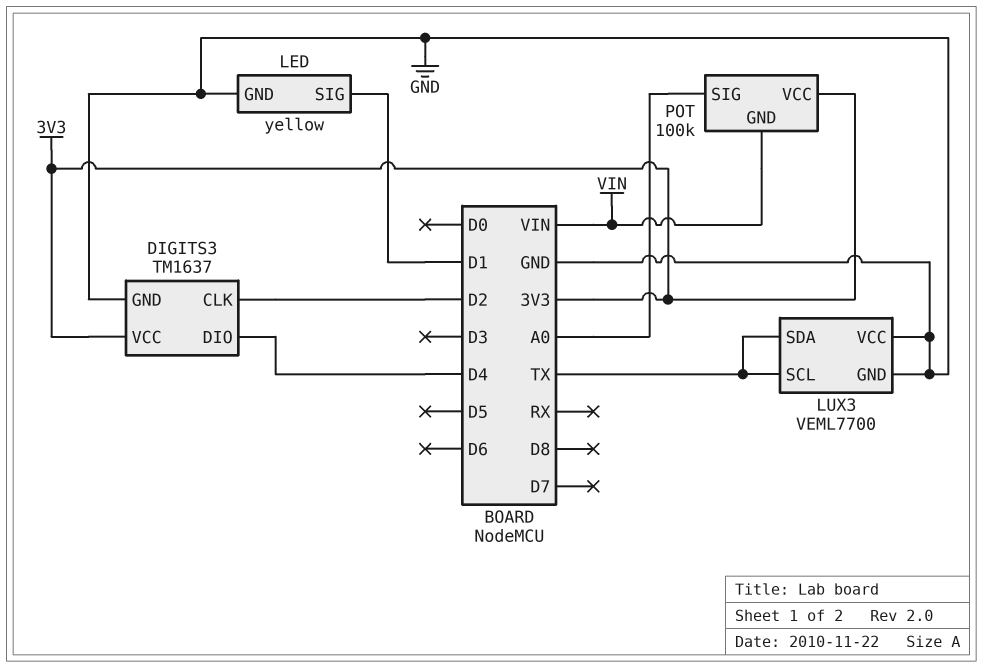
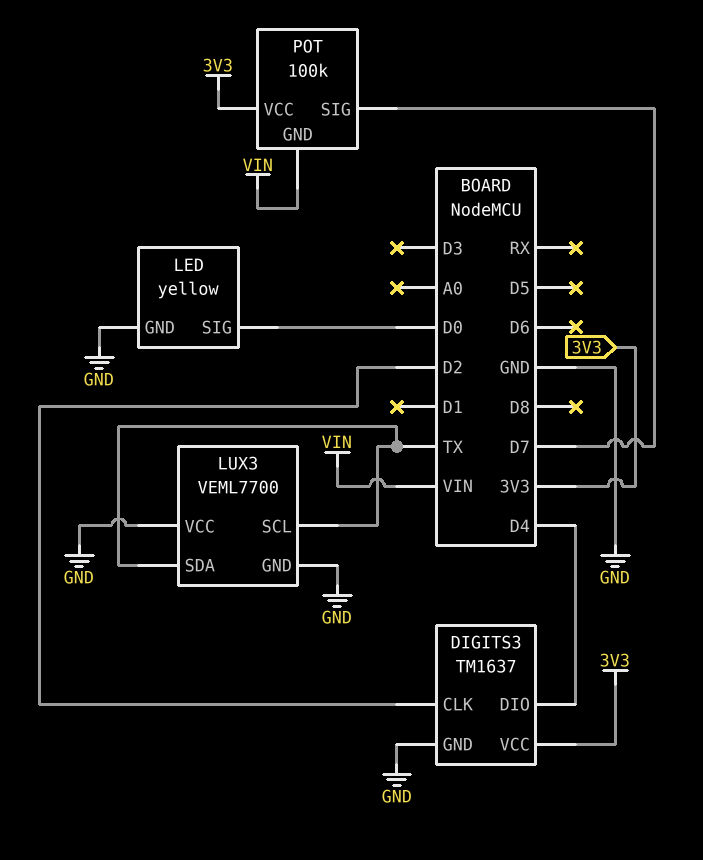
LED pin SIG: D1 -> D0
POT pin SIG: A0 -> D7

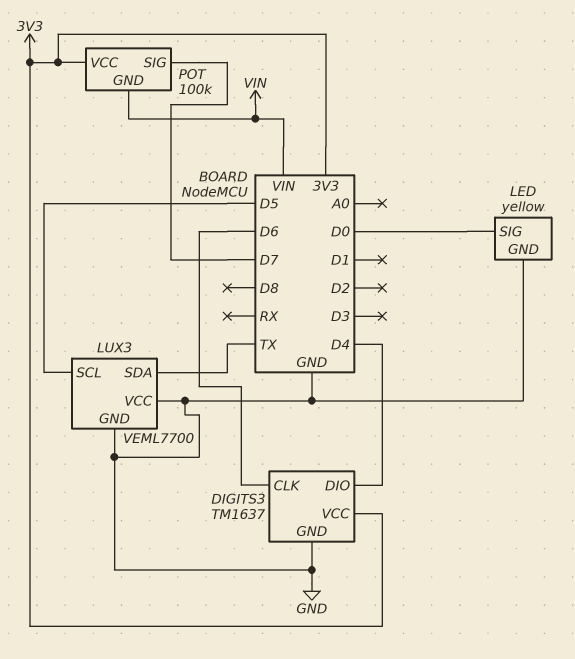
DIGITS3 pin CLK: D2 -> D6
LUX3 pin SCL: TX -> D5

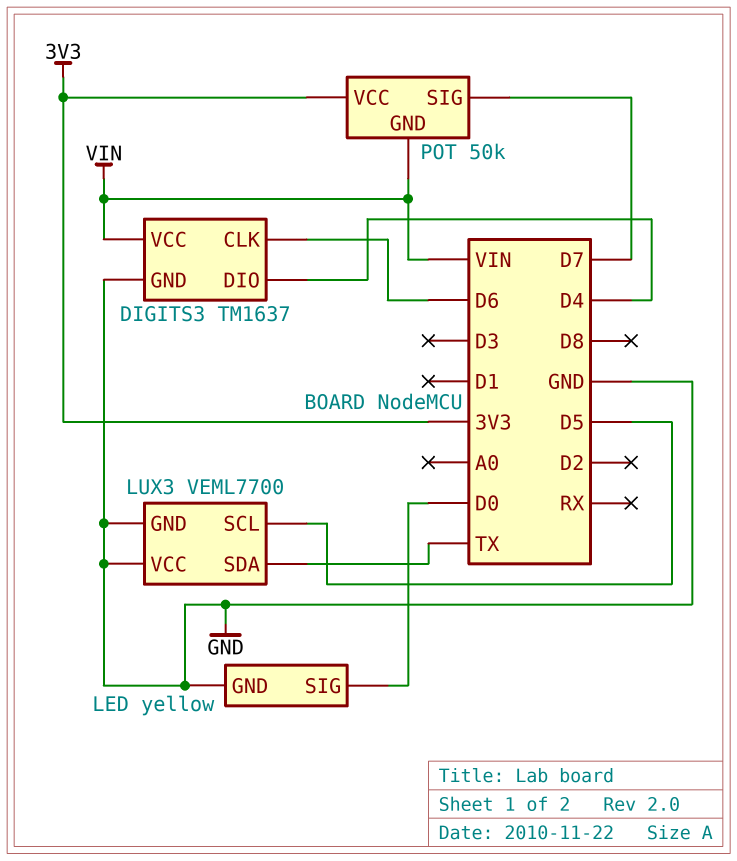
DIGITS3 pin VCC: 3V3 -> VIN
POT: 100k -> 50k

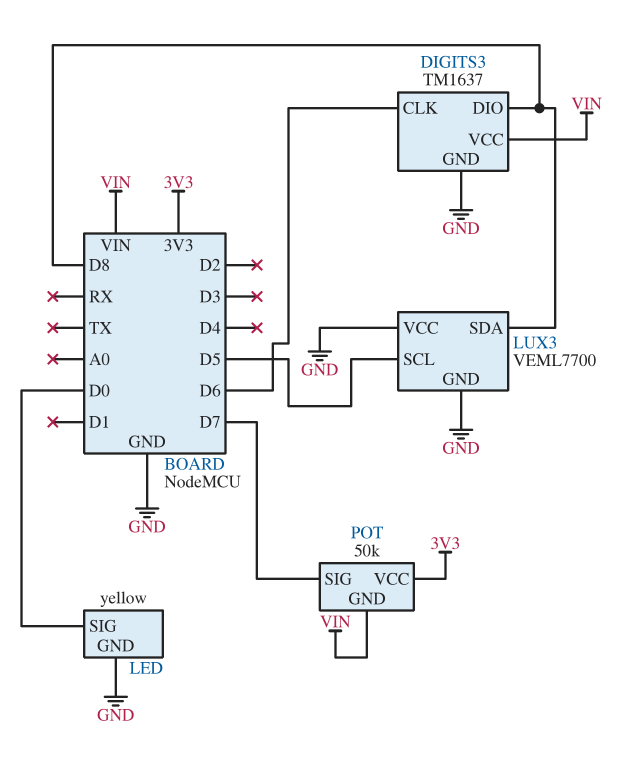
DIGITS3 pin DIO: D4 -> D8
LUX3 pin SDA: TX -> D8

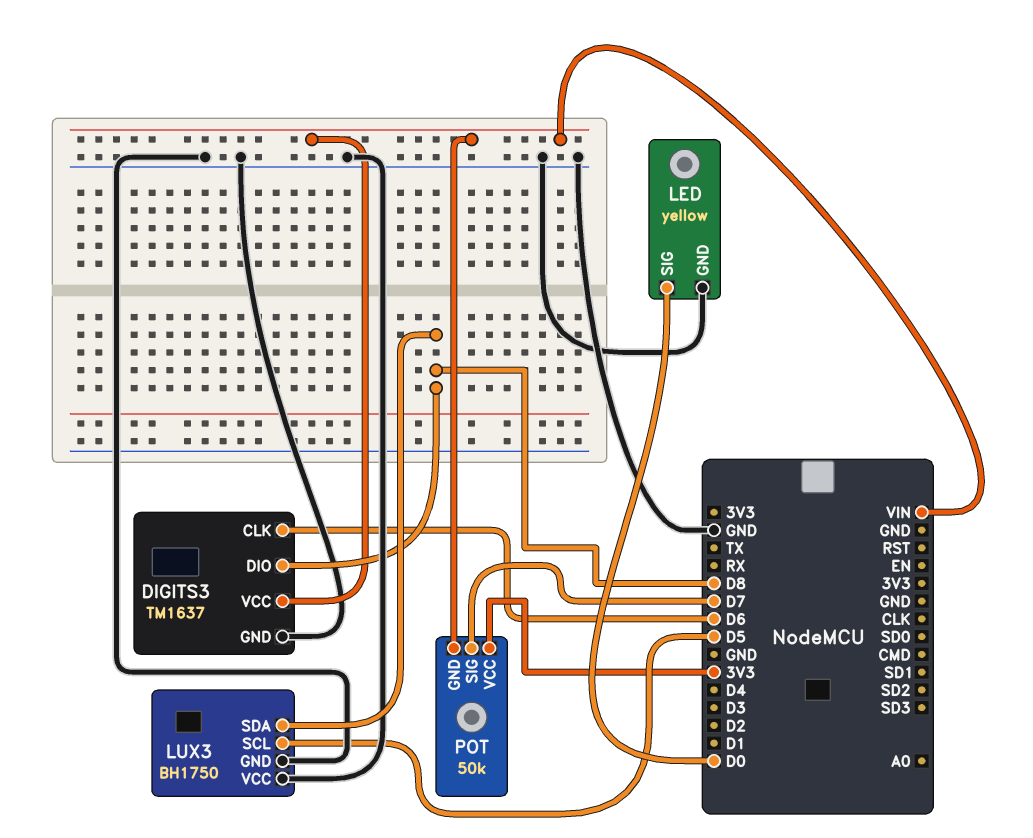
LUX3: VEML7700 -> BH1750

